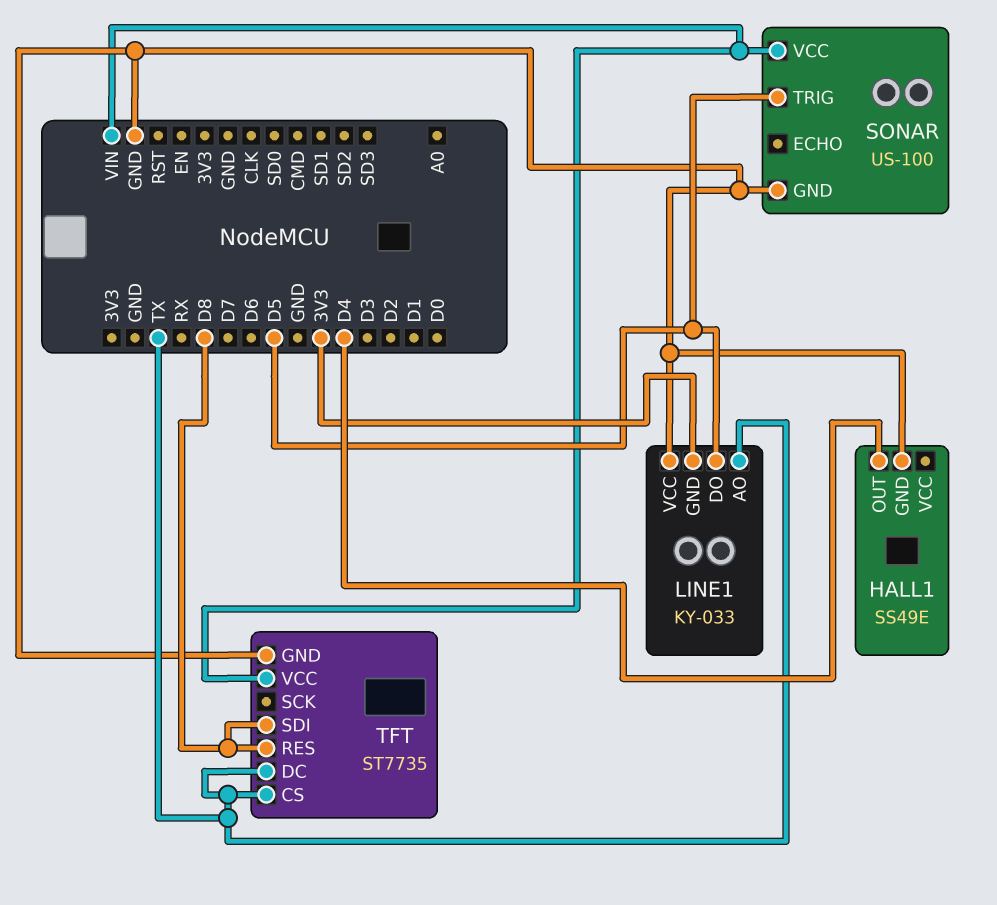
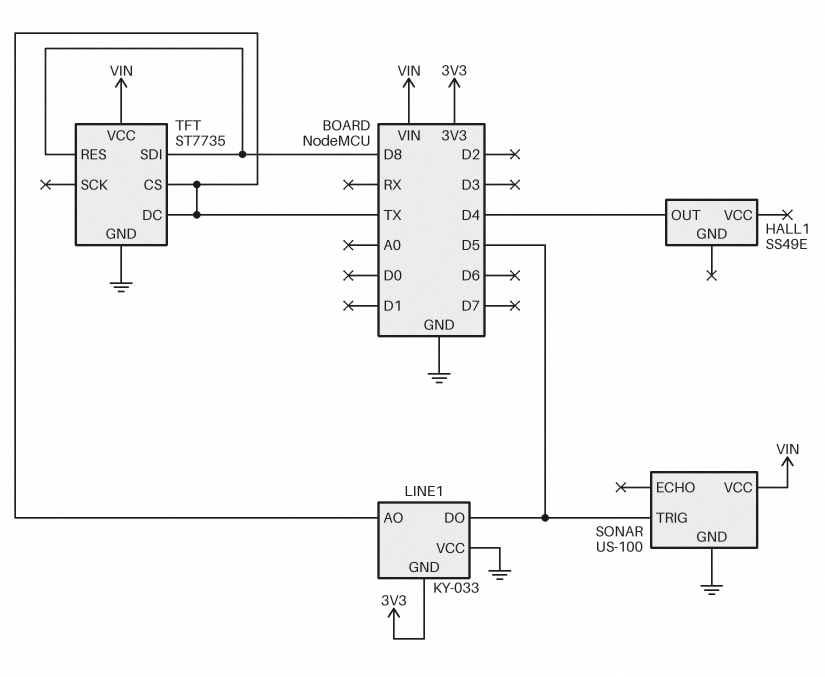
HALL1 pin GND: GND -> none

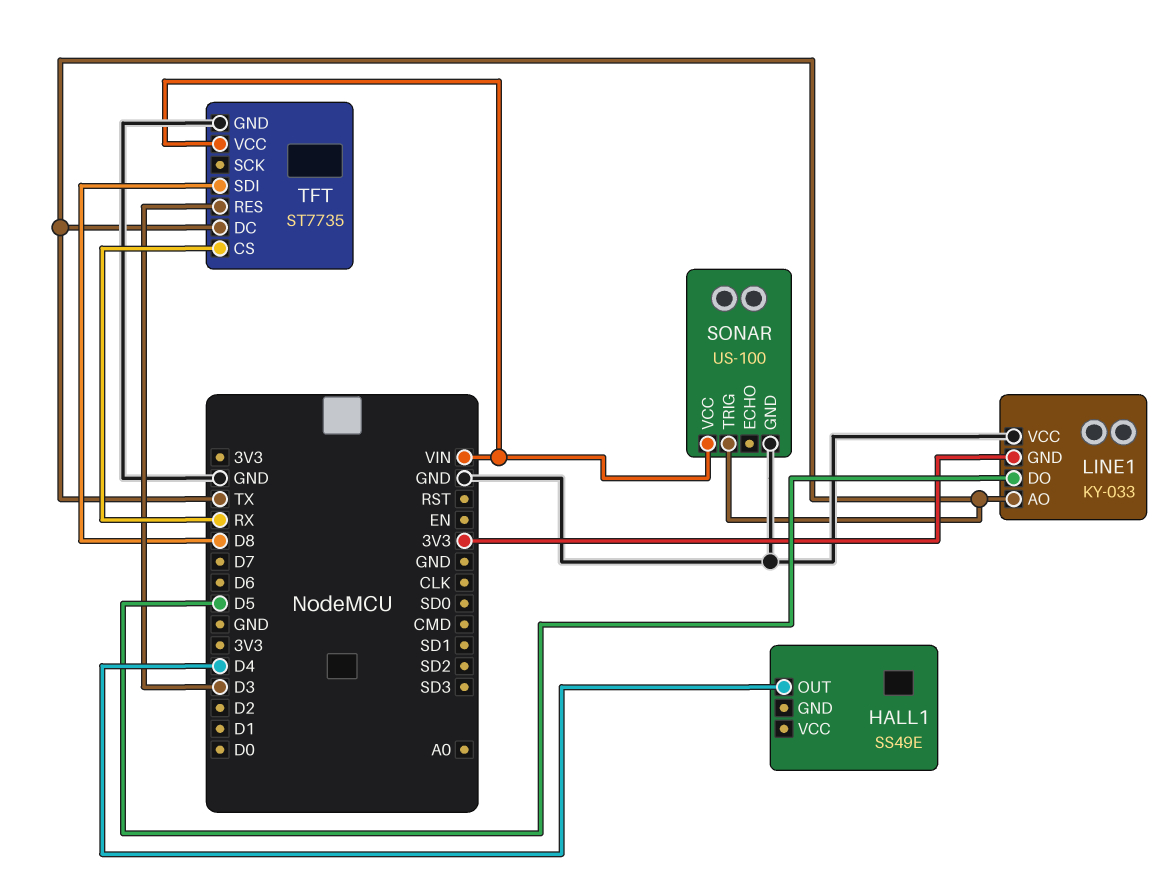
SONAR pin TRIG: D5 -> TX
TFT pin CS: TX -> RX
TFT pin RES: D8 -> D3

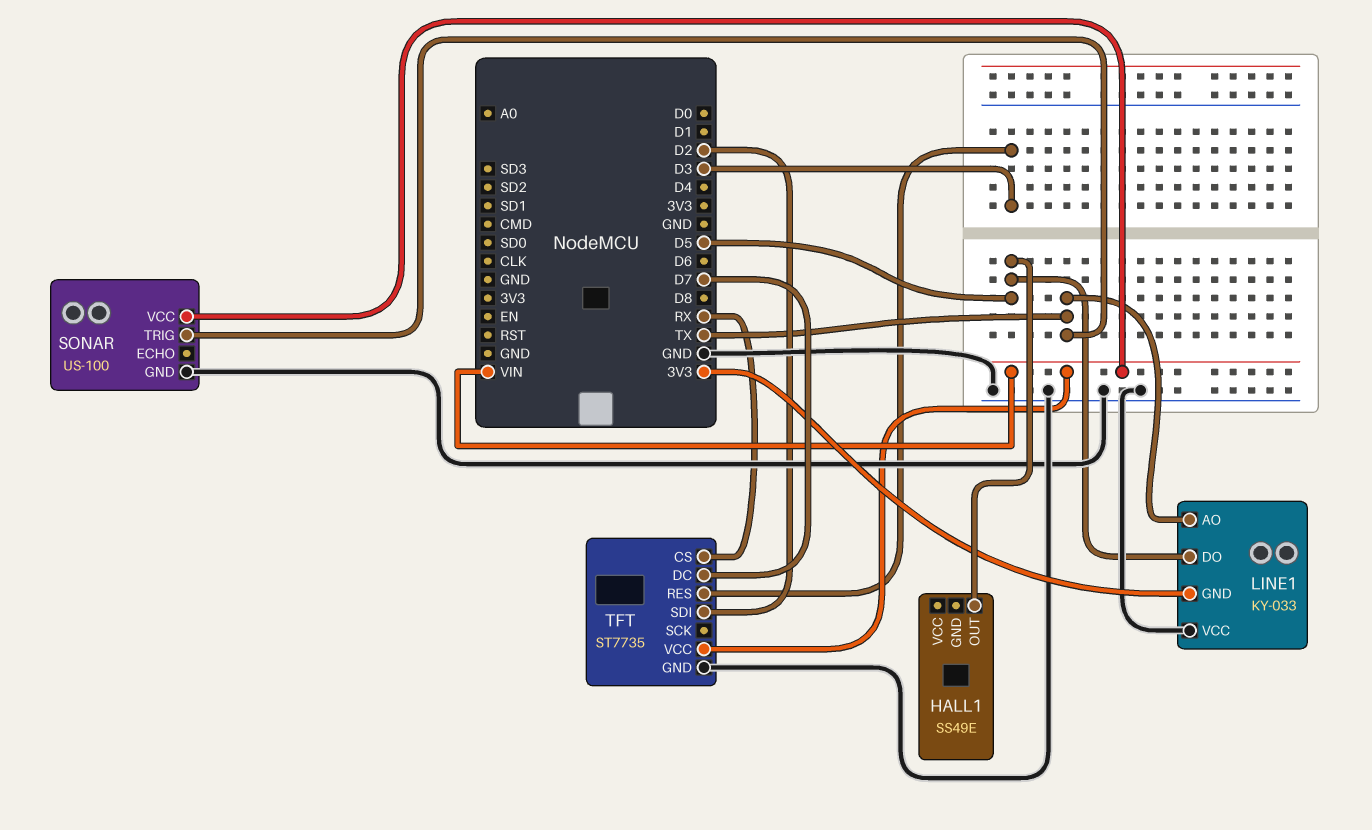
HALL1 pin OUT: D4 -> D5
TFT pin DC: TX -> D7
TFT pin SDI: D8 -> D2

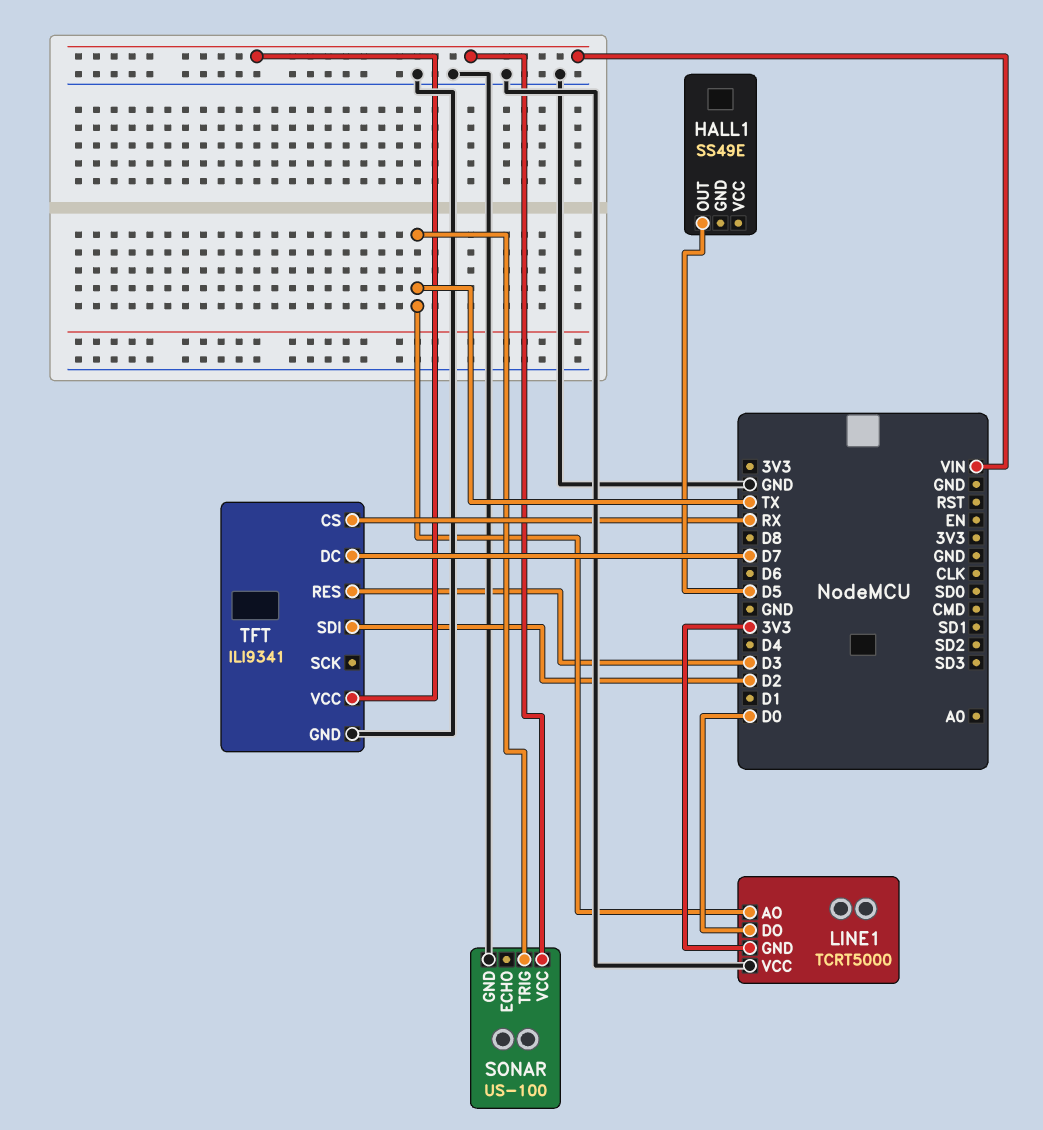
LINE1: KY-033 -> TCRT5000
LINE1 pin DO: D5 -> D0
TFT: ST7735 -> ILI9341

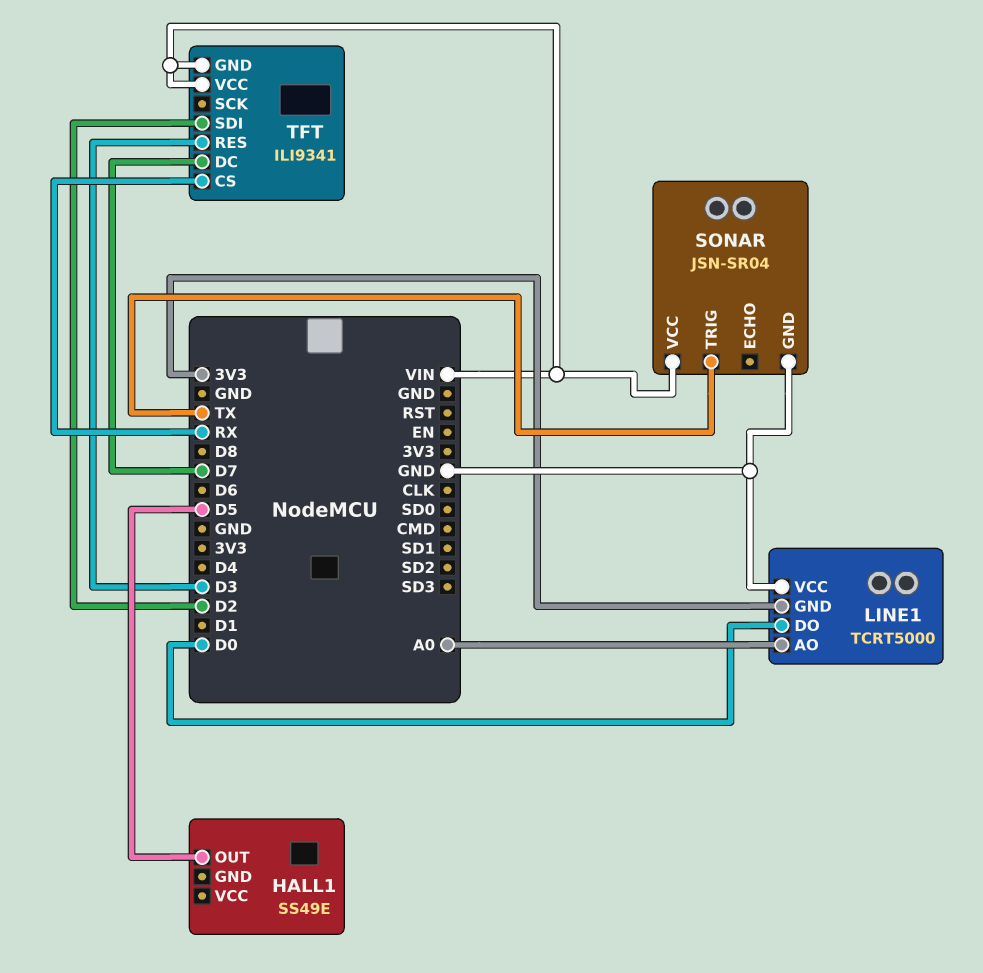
LINE1 pin AO: TX -> A0
SONAR: US-100 -> JSN-SR04
TFT pin GND: GND -> VIN

